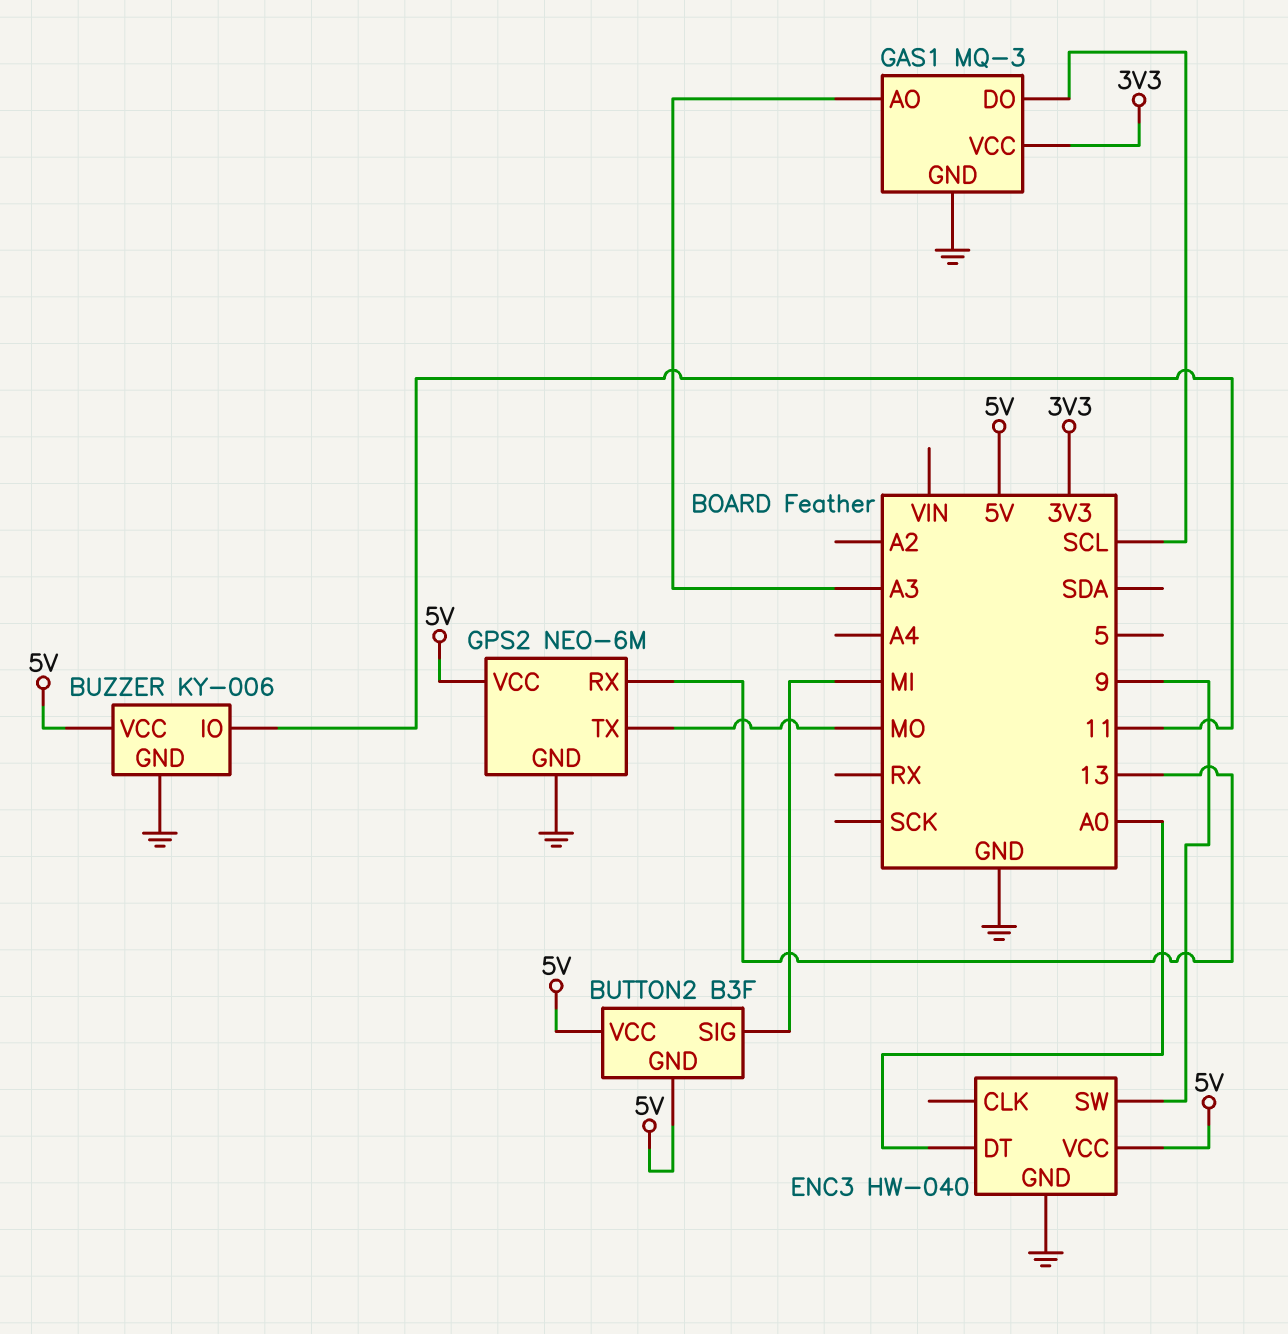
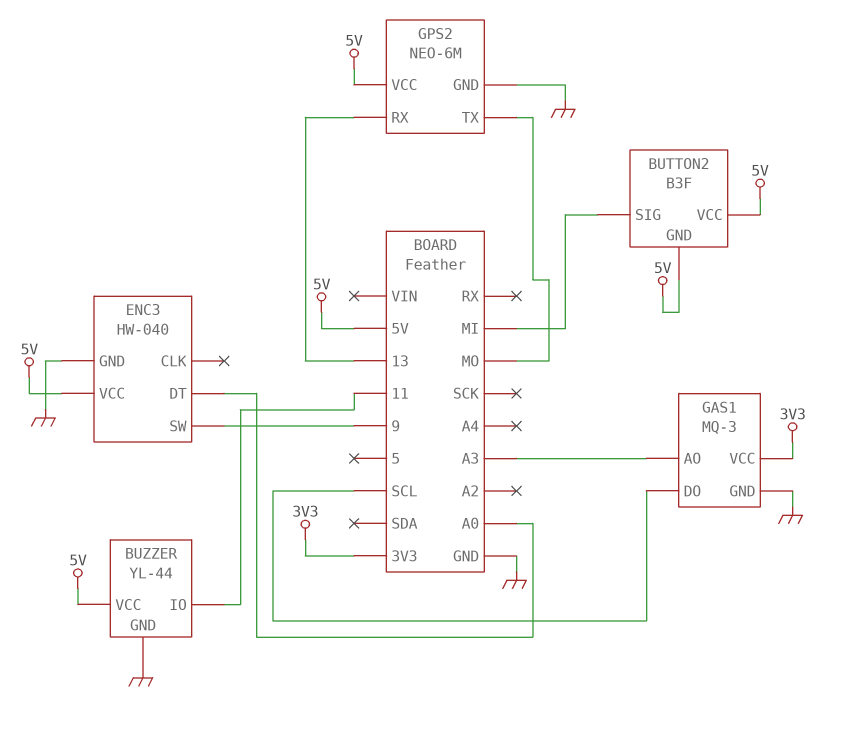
BUZZER: KY-006 -> YL-44

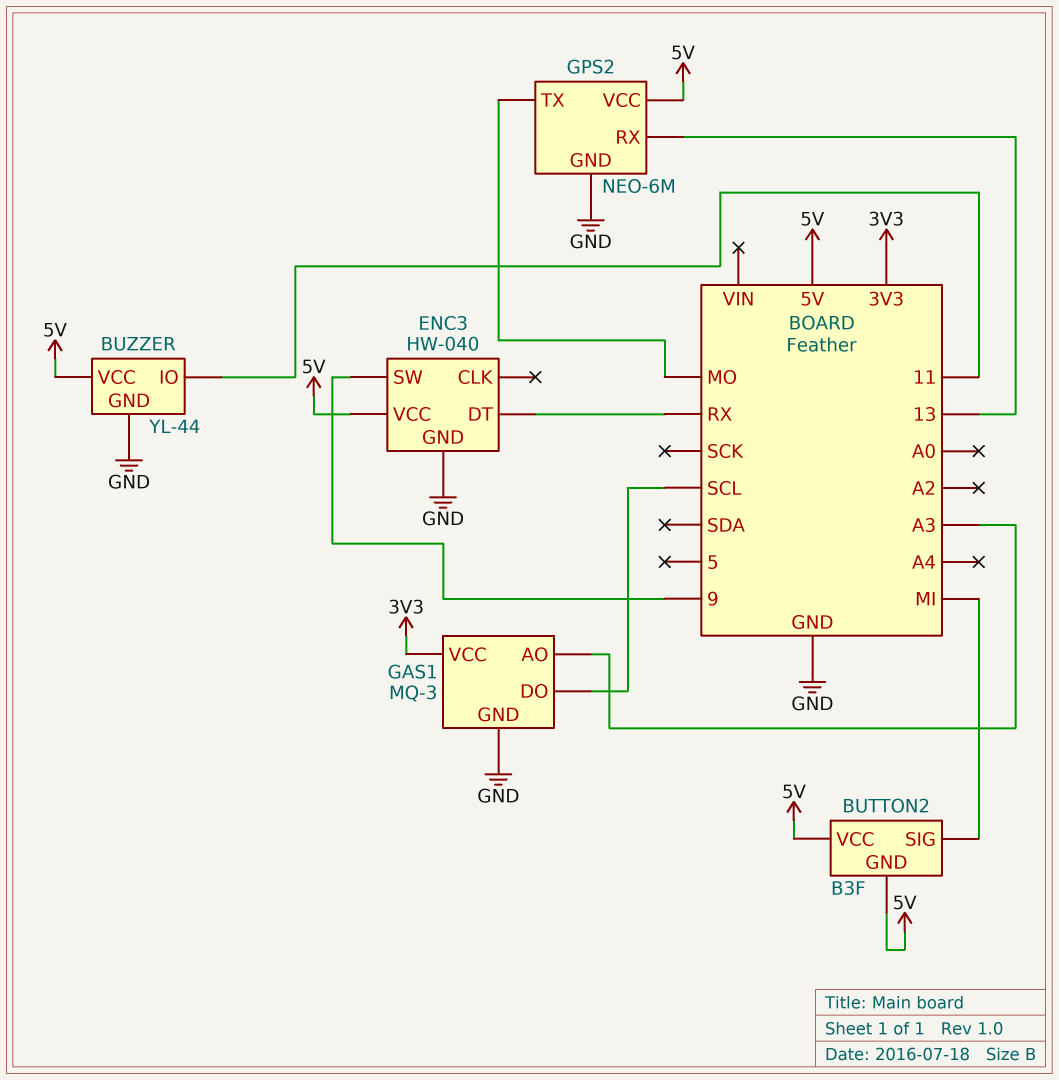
ENC3 pin DT: A0 -> RX

